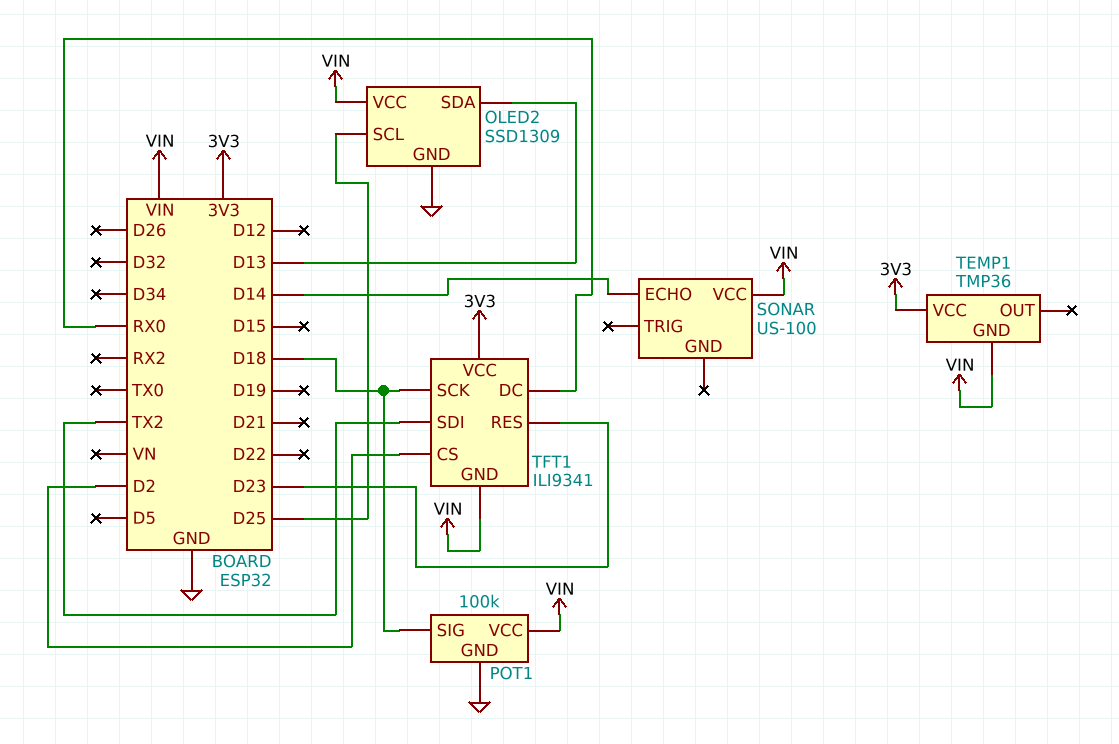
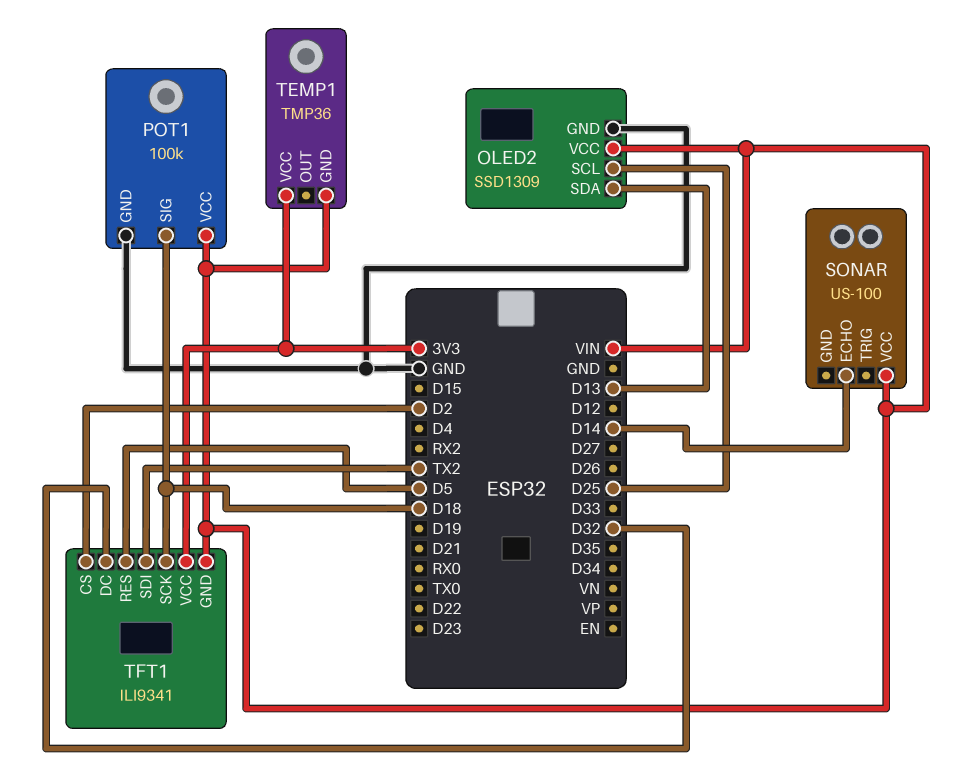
TFT1 pin DC: RX0 -> D32
TFT1 pin RES: D23 -> D5

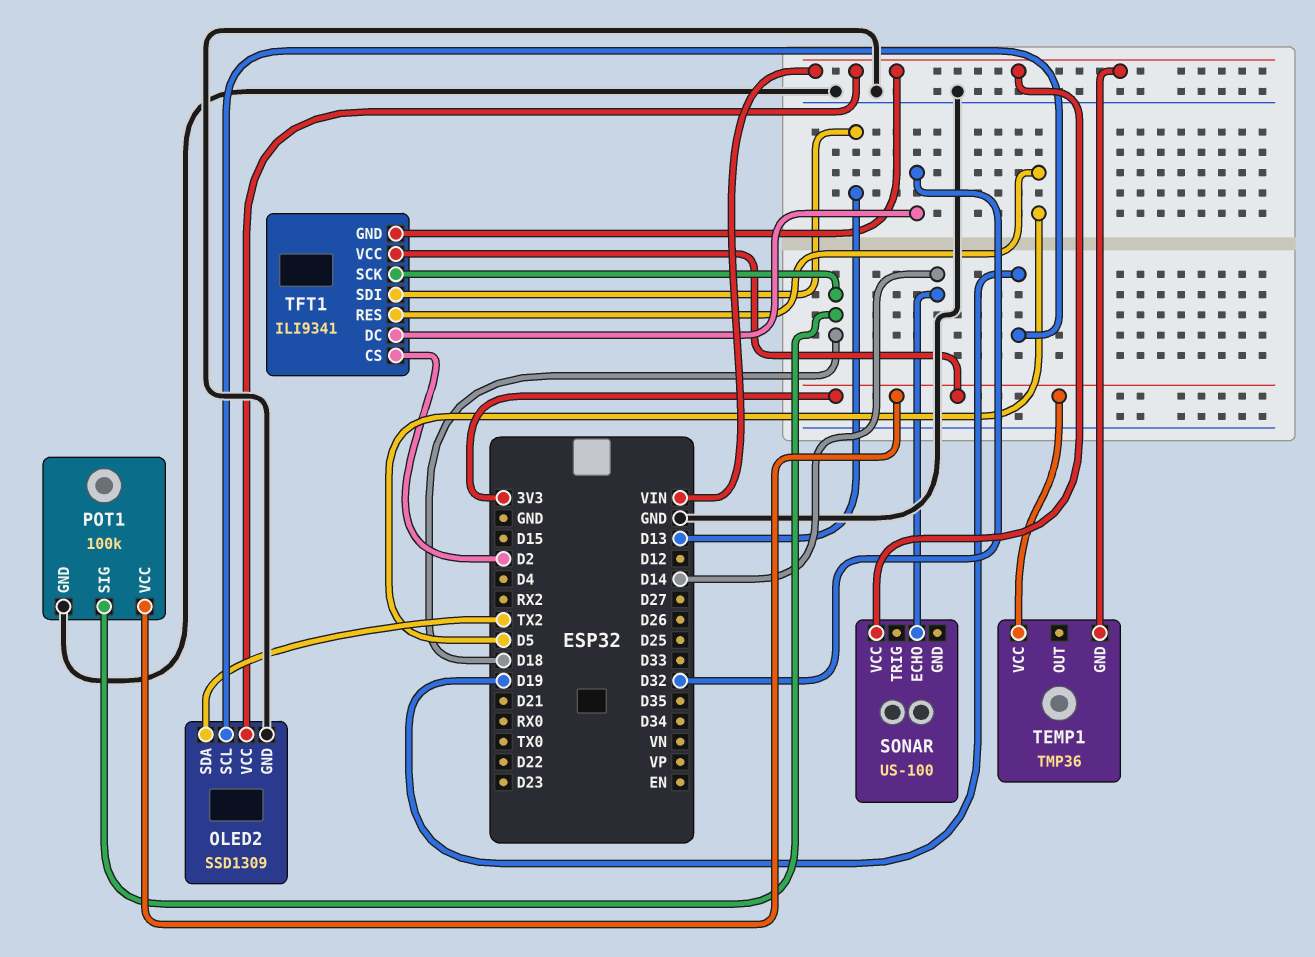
OLED2 pin SCL: D25 -> D19
OLED2 pin SDA: D13 -> TX2
POT1 pin VCC: VIN -> 3V3
TFT1 pin SDI: TX2 -> D13

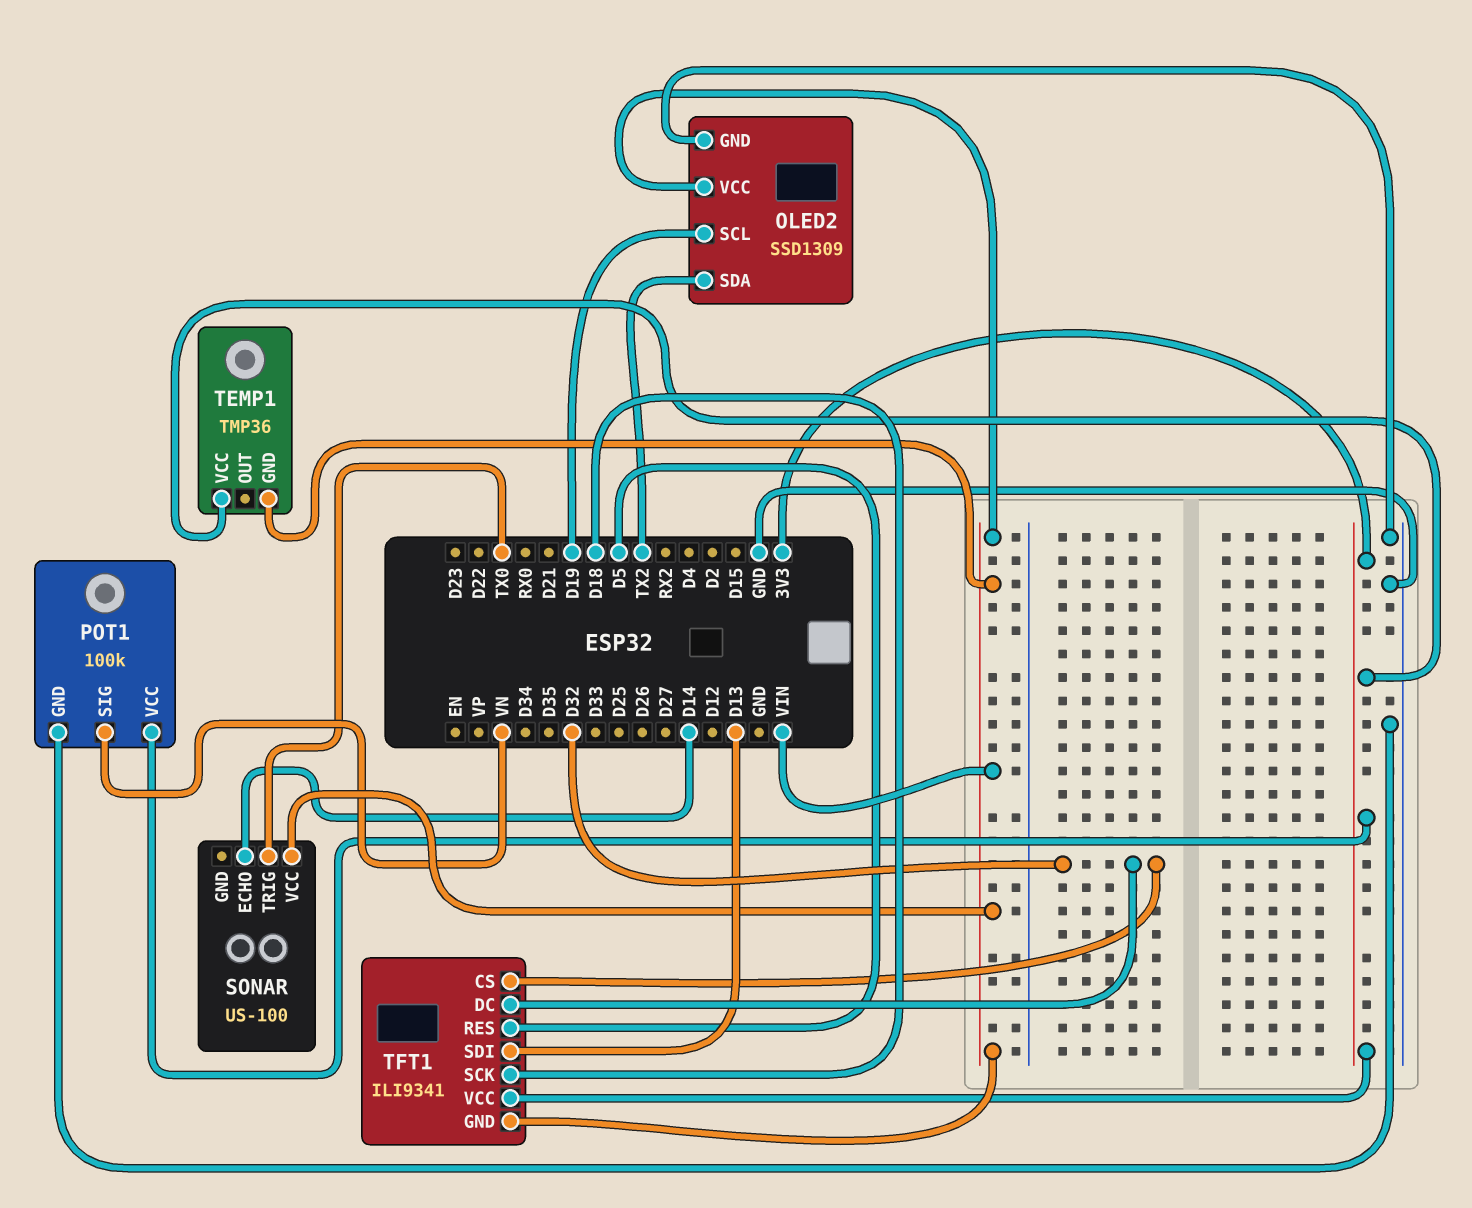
POT1 pin SIG: D18 -> VN
SONAR pin TRIG: none -> TX0
TFT1 pin CS: D2 -> D32

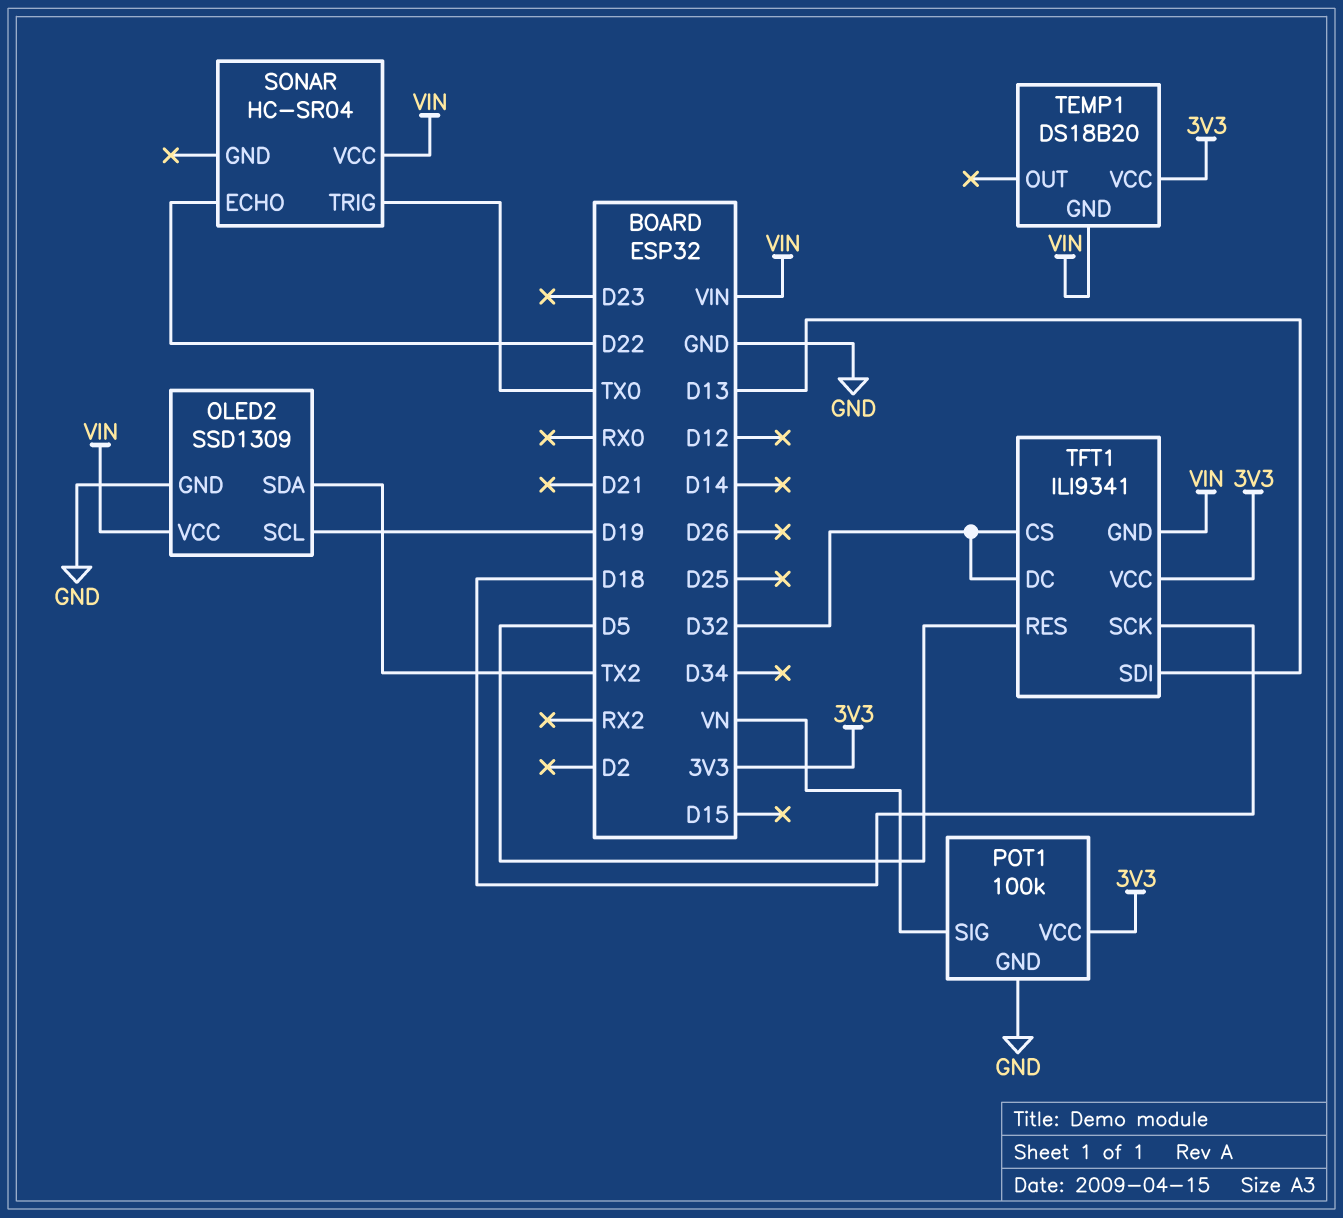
SONAR: US-100 -> HC-SR04
SONAR pin ECHO: D14 -> D22
TEMP1: TMP36 -> DS18B20

